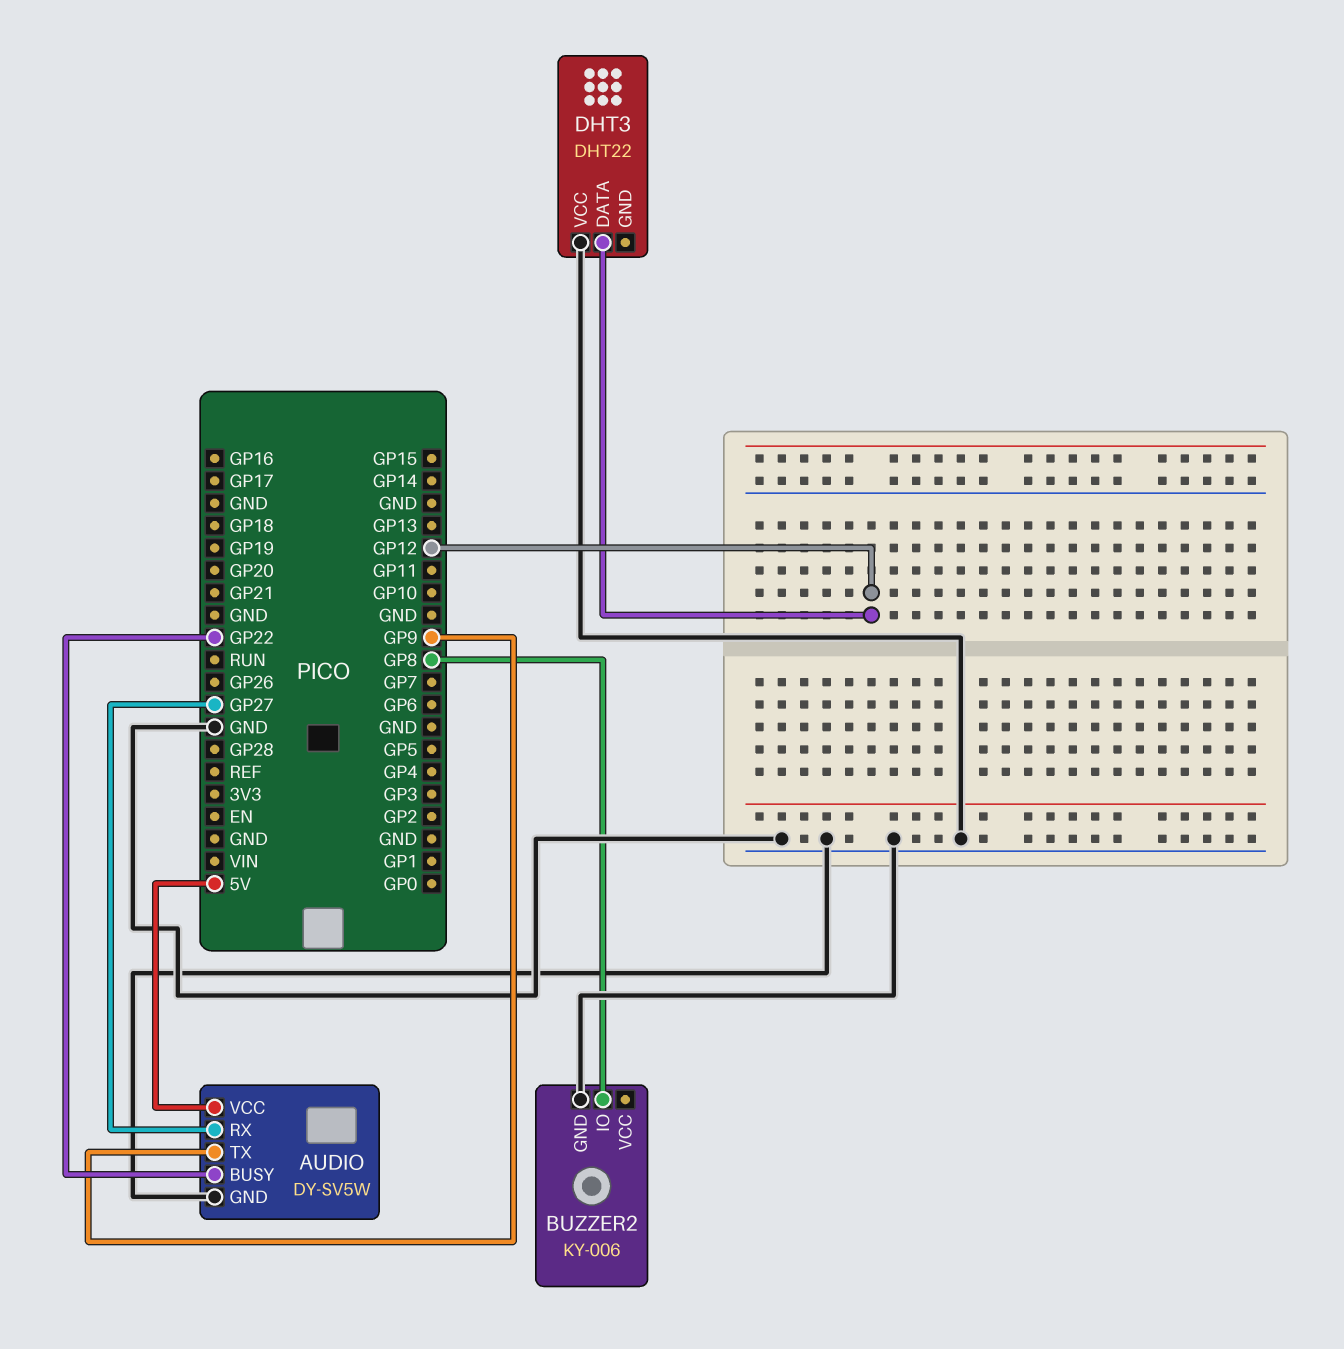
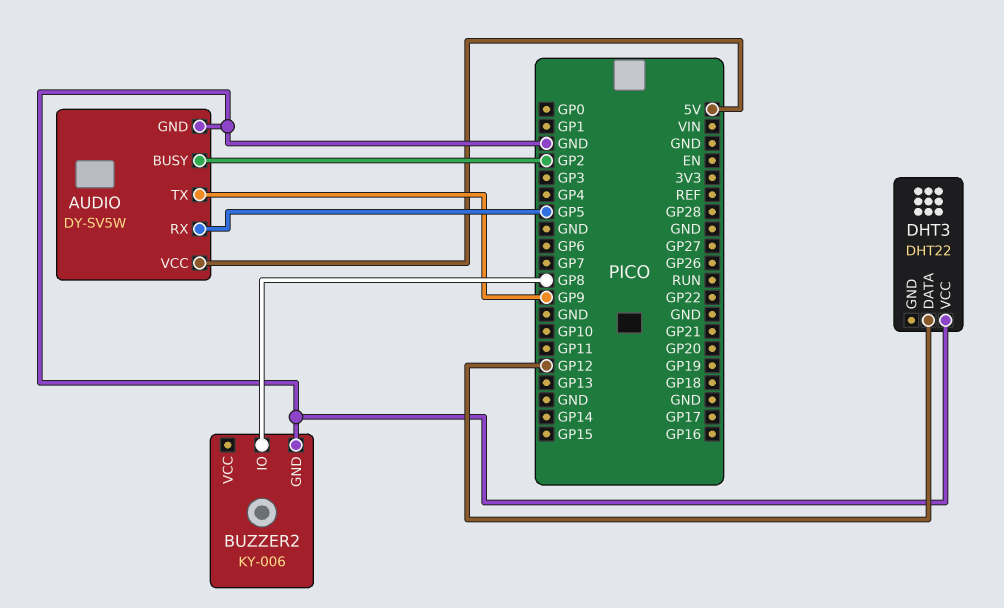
AUDIO pin BUSY: GP22 -> GP2
AUDIO pin RX: GP27 -> GP5

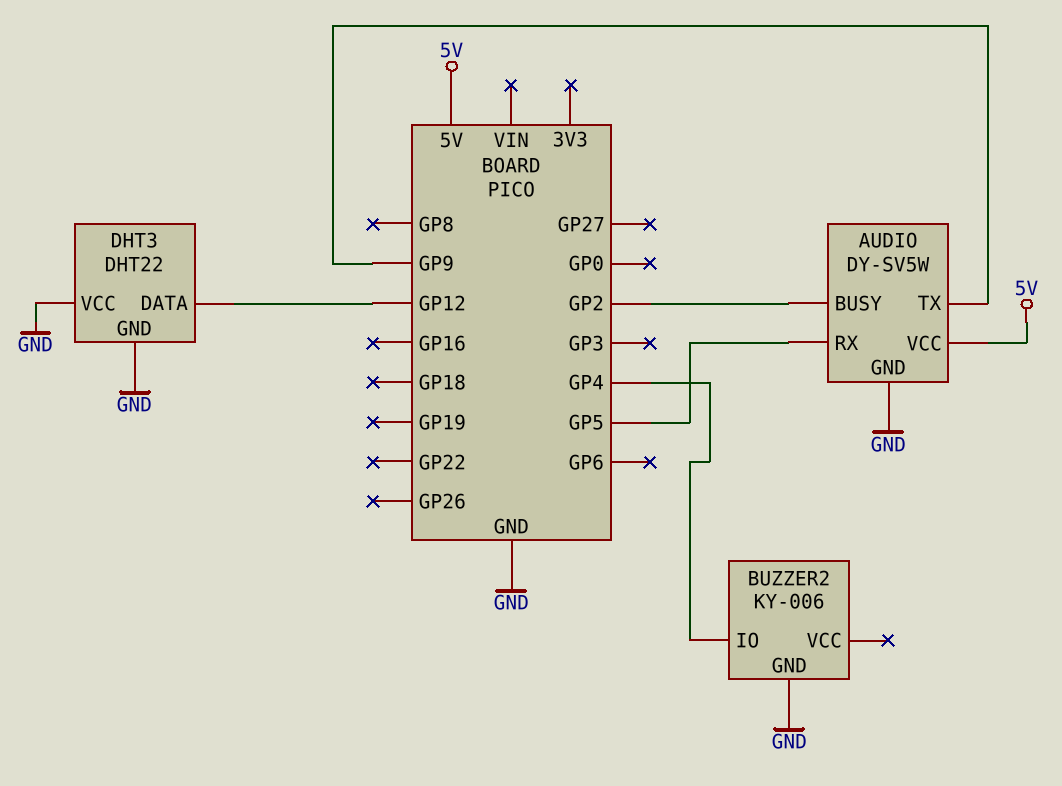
BUZZER2 pin IO: GP8 -> GP4
DHT3 pin GND: none -> GND

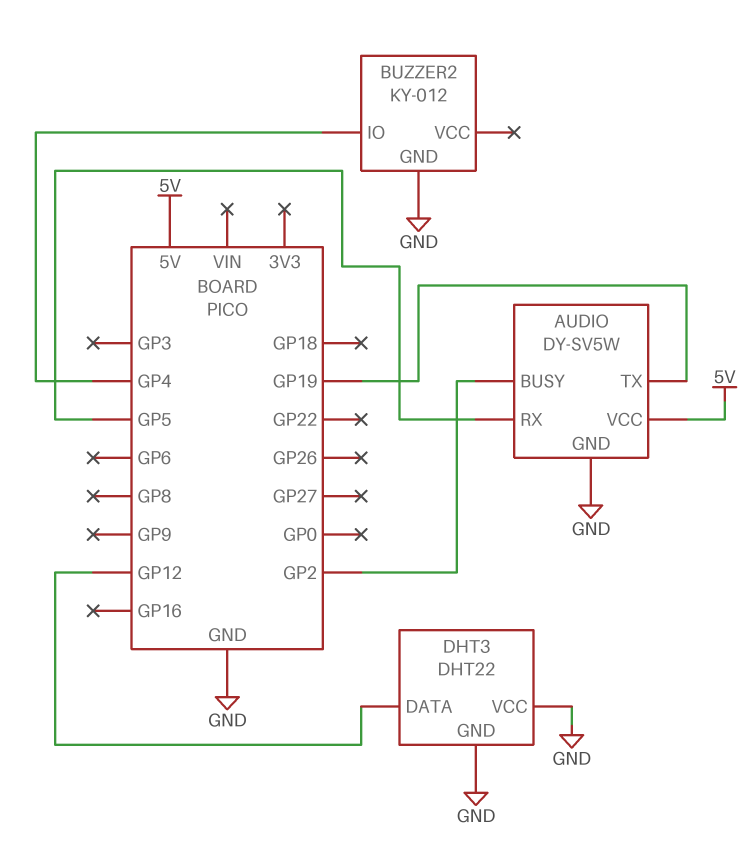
AUDIO pin TX: GP9 -> GP19
BUZZER2: KY-006 -> KY-012

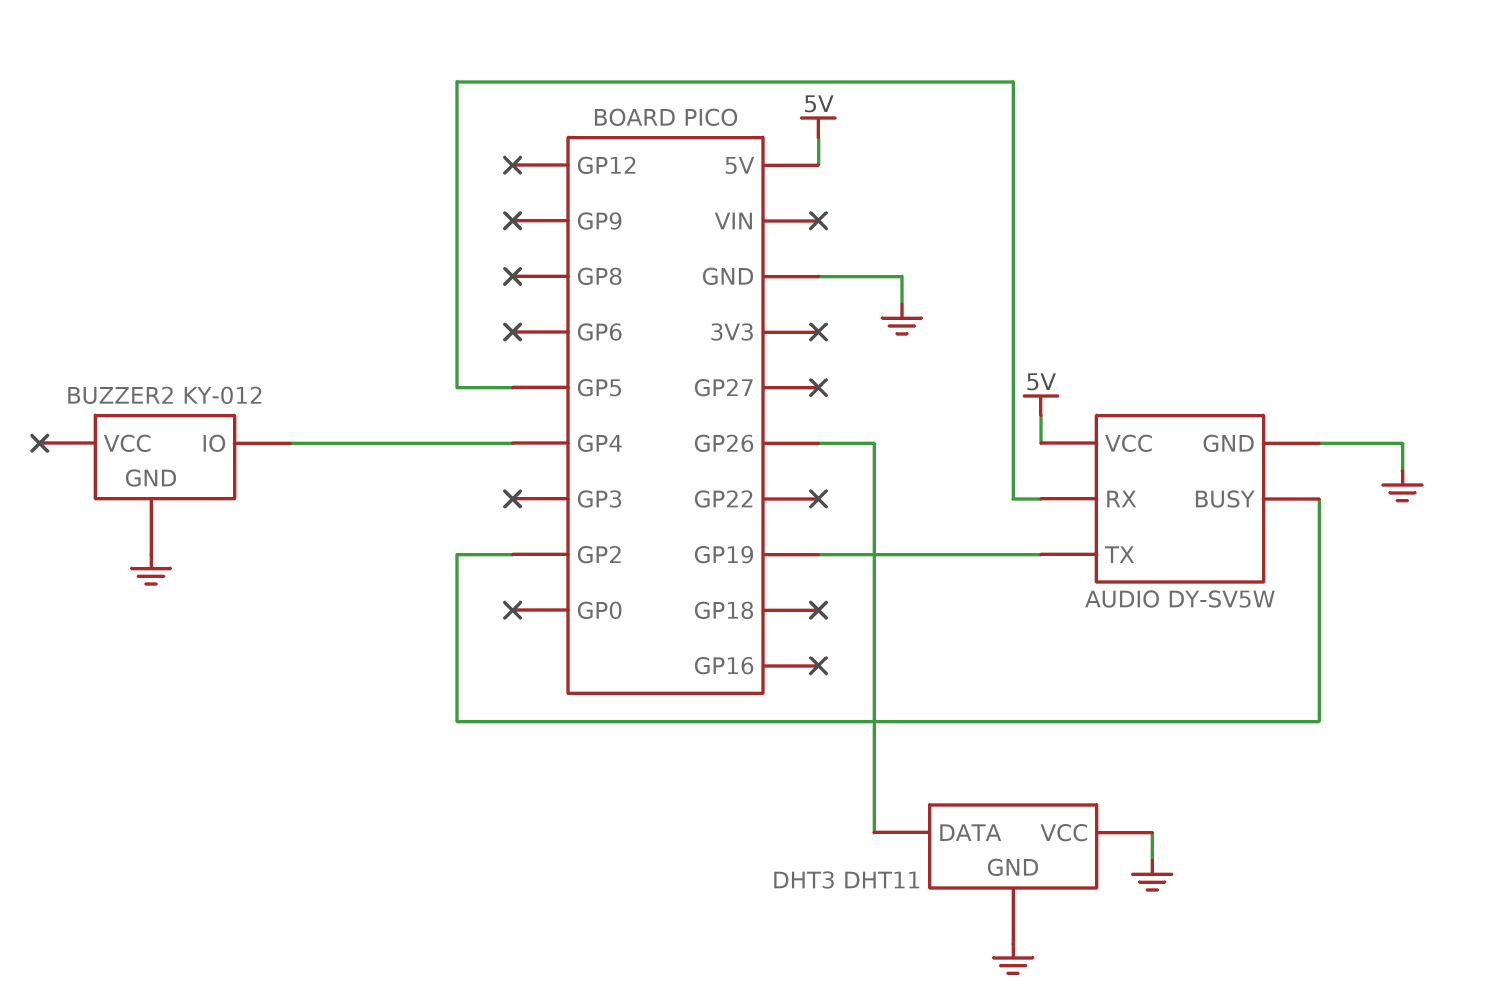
DHT3: DHT22 -> DHT11
DHT3 pin DATA: GP12 -> GP26

